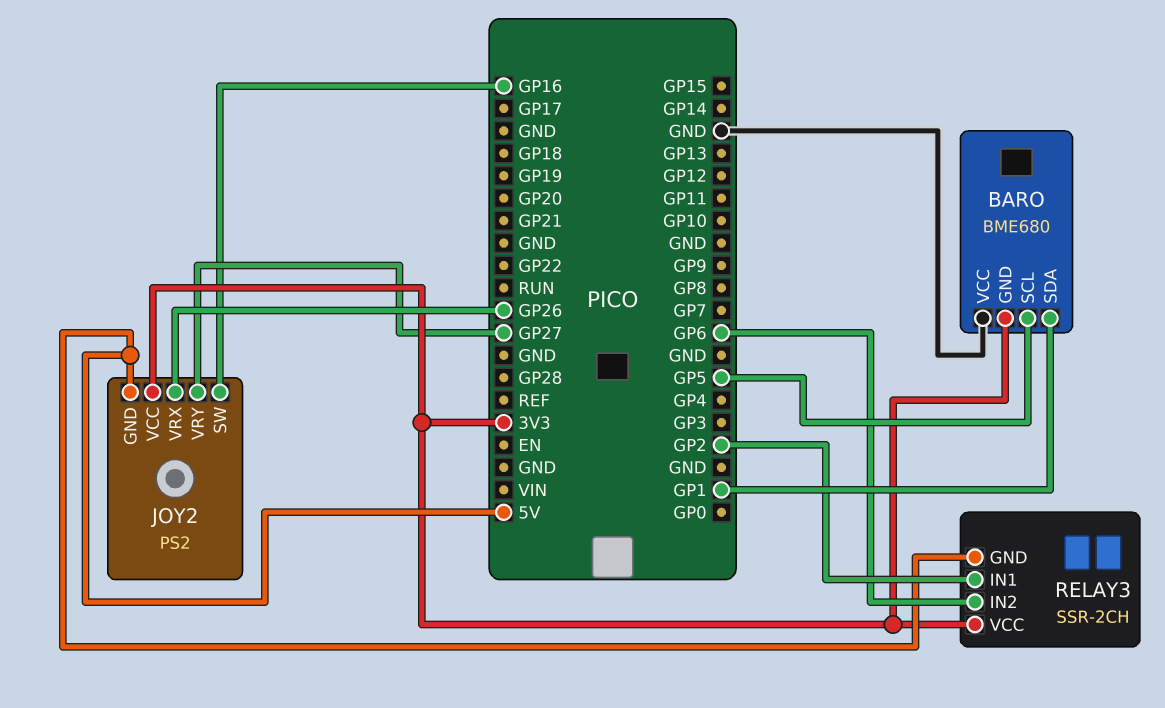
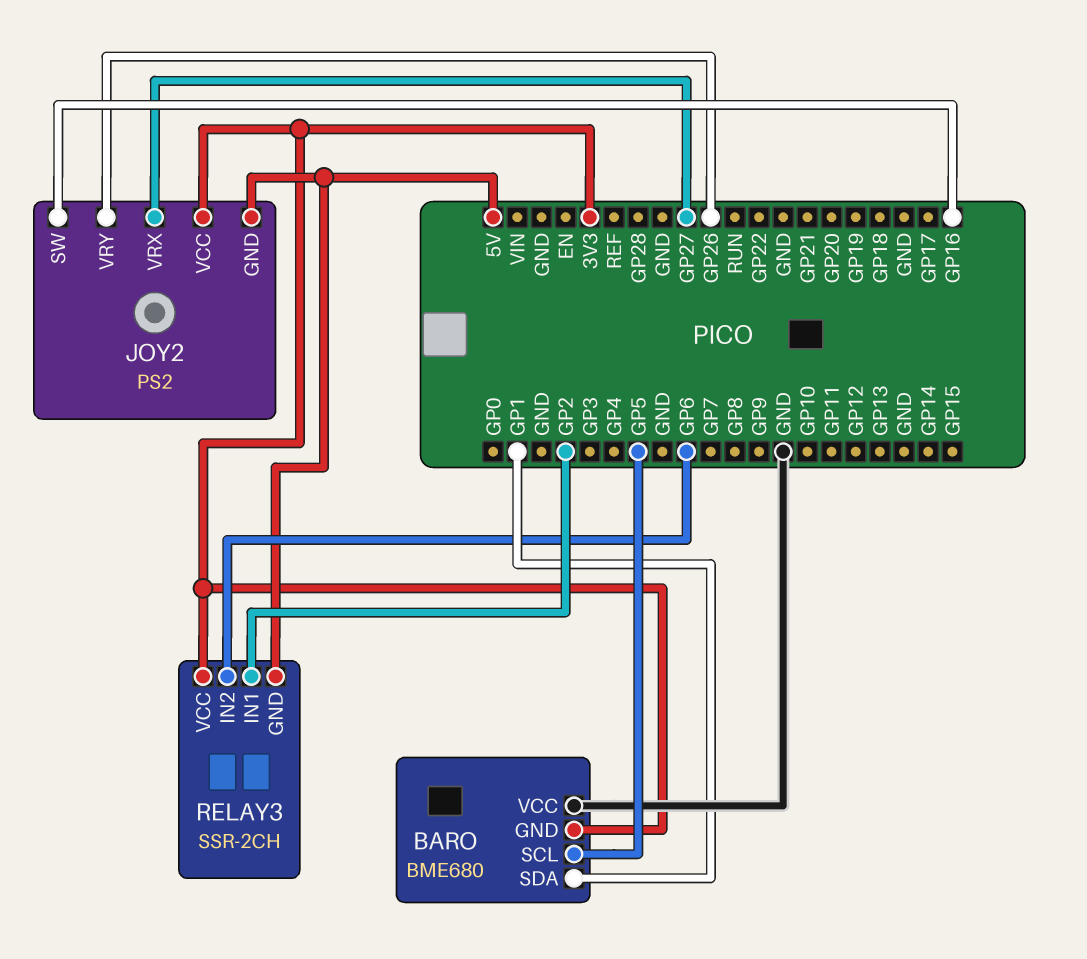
JOY2 pin VRX: GP26 -> GP27
JOY2 pin VRY: GP27 -> GP26

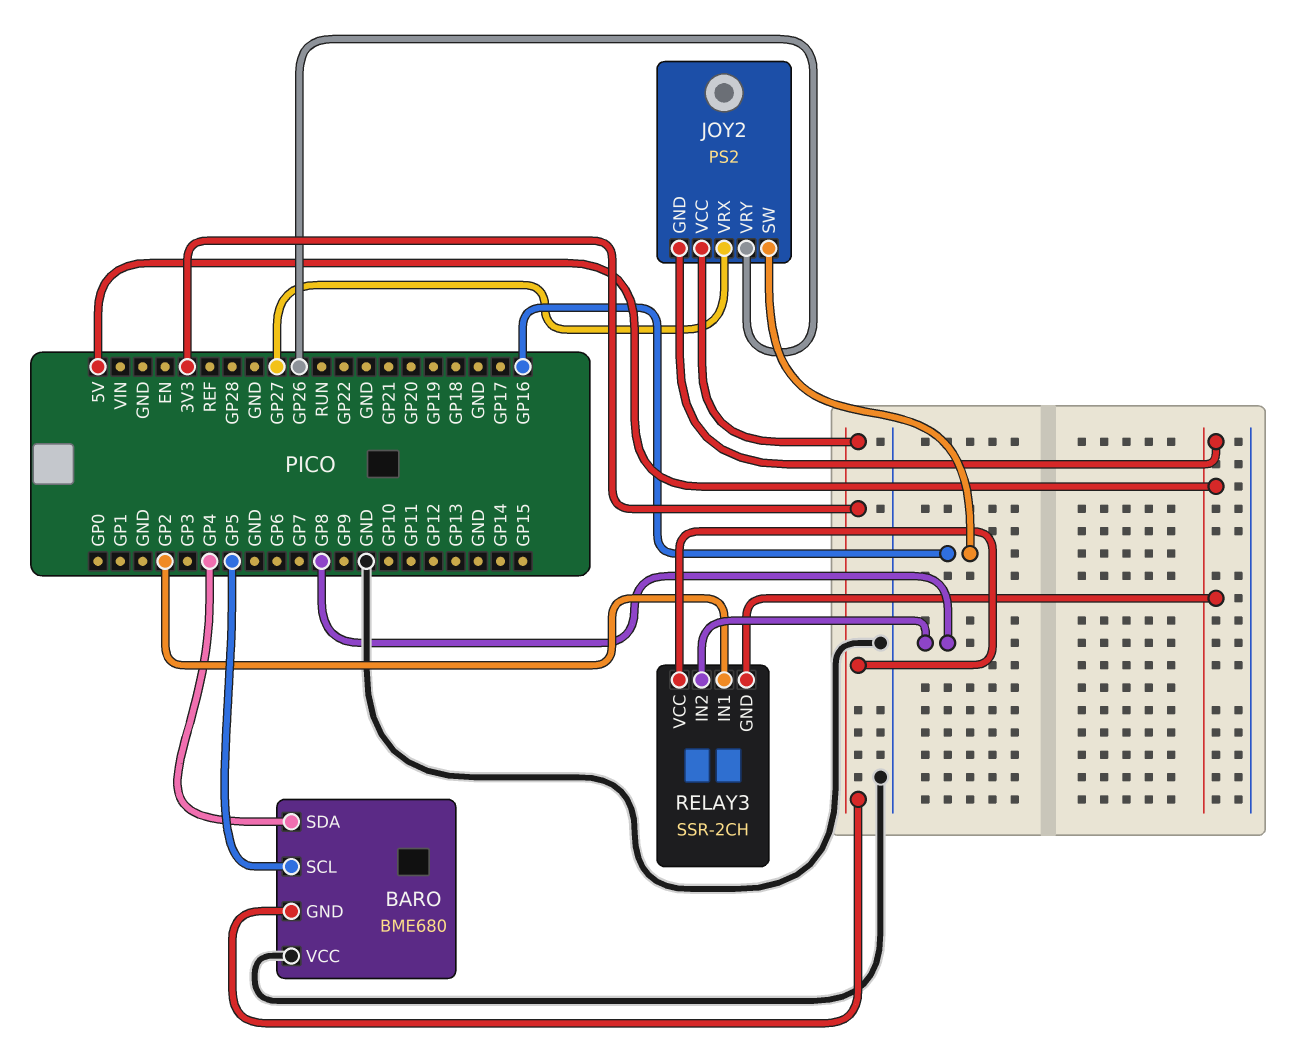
BARO pin SDA: GP1 -> GP4
RELAY3 pin IN2: GP6 -> GP8

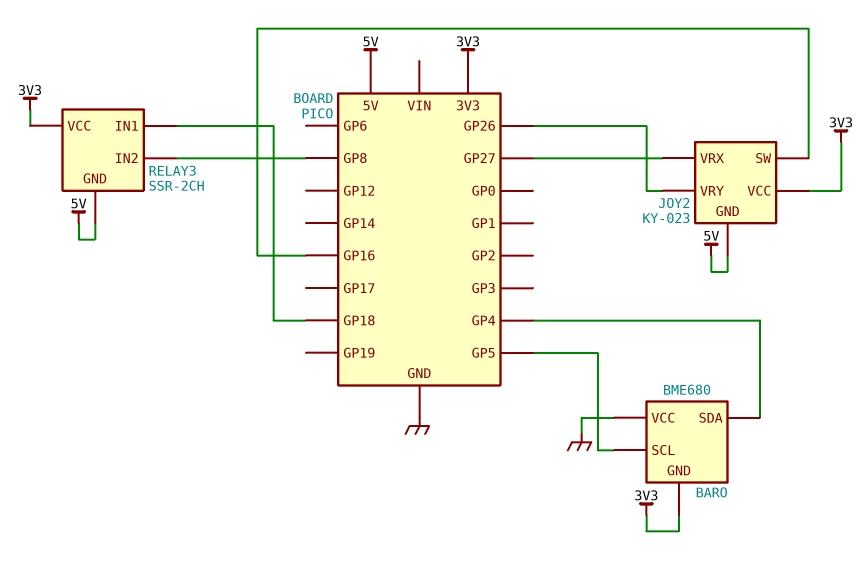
JOY2: PS2 -> KY-023
RELAY3 pin IN1: GP2 -> GP18

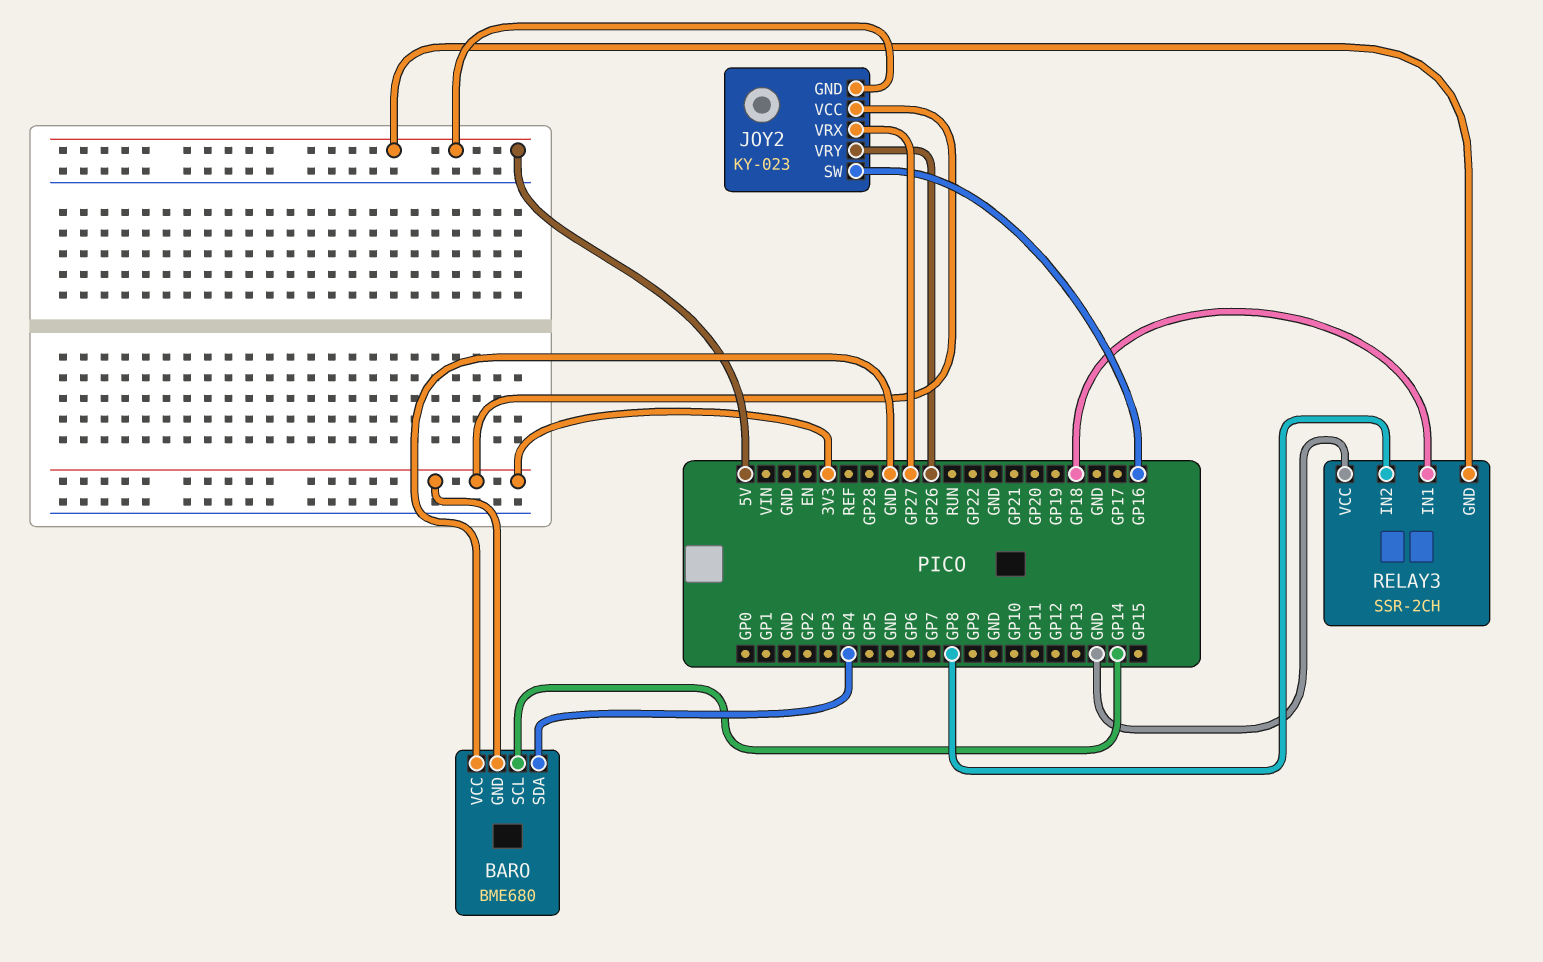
BARO pin SCL: GP5 -> GP14
RELAY3 pin VCC: 3V3 -> GND

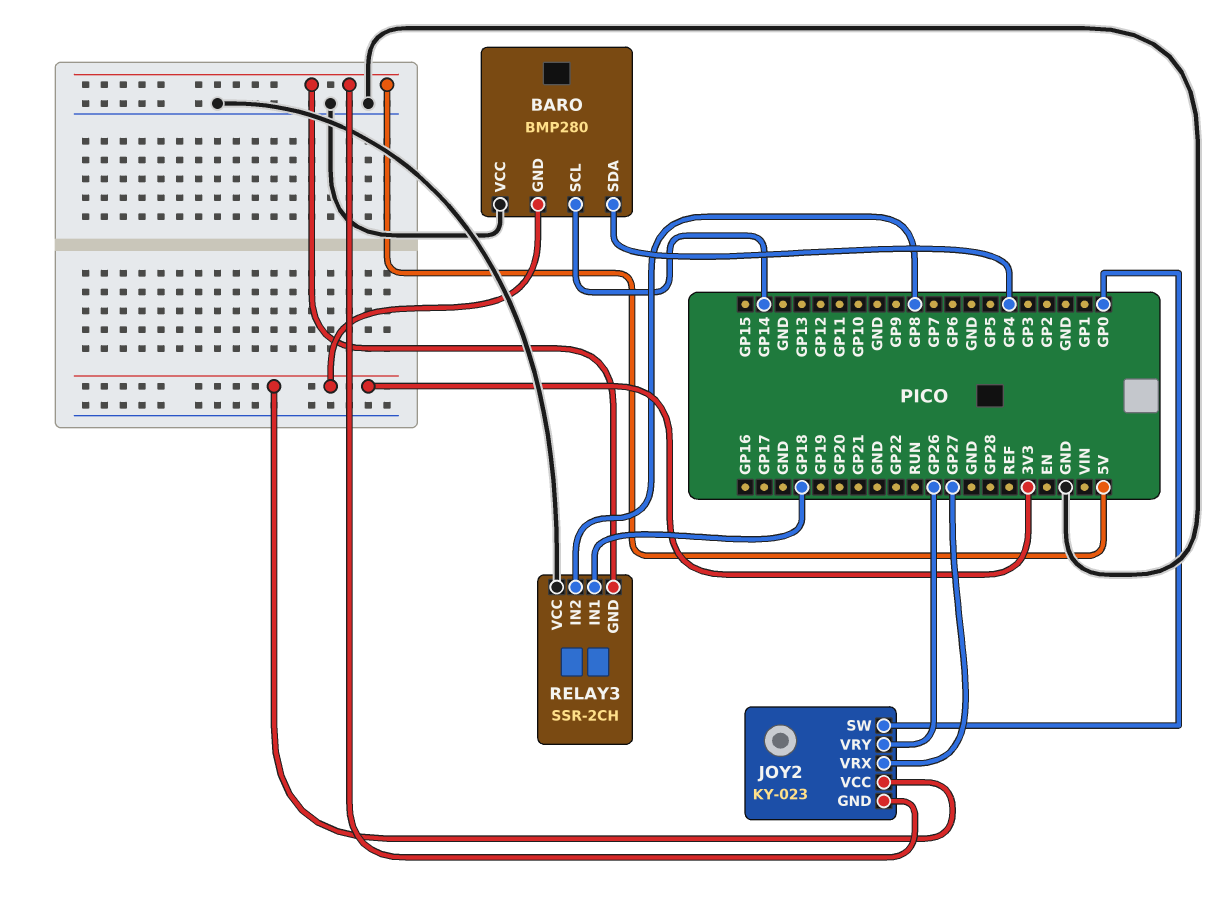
BARO: BME680 -> BMP280
JOY2 pin SW: GP16 -> GP0

